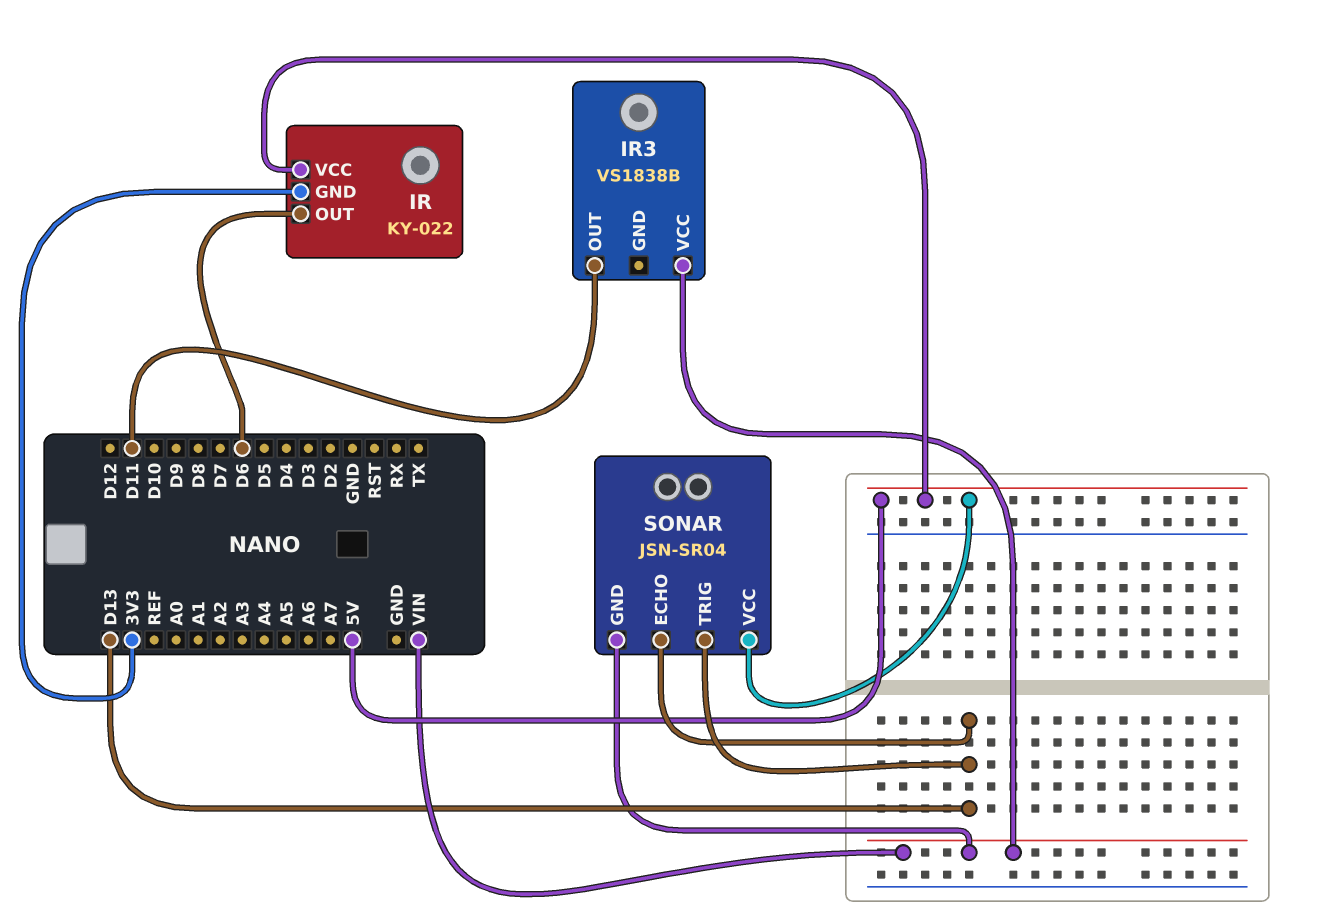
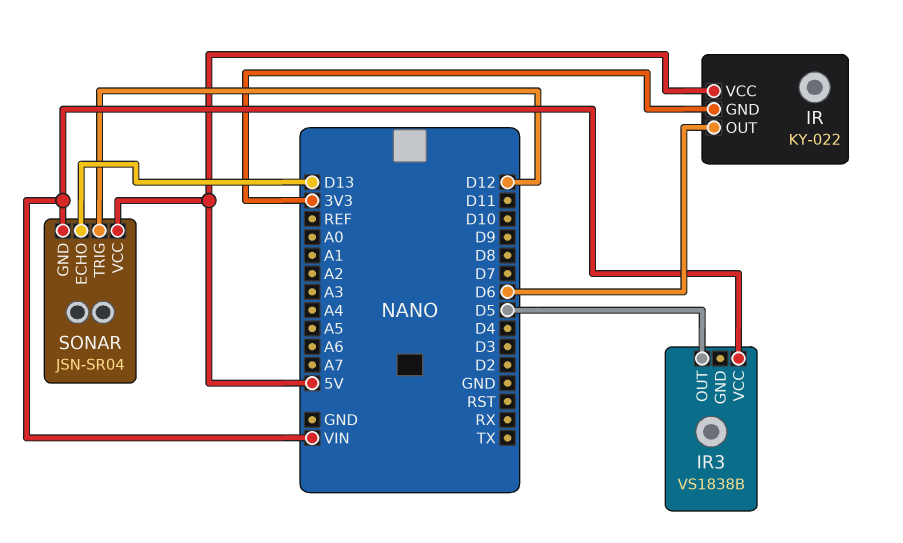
IR3 pin OUT: D11 -> D5
SONAR pin TRIG: D13 -> D12

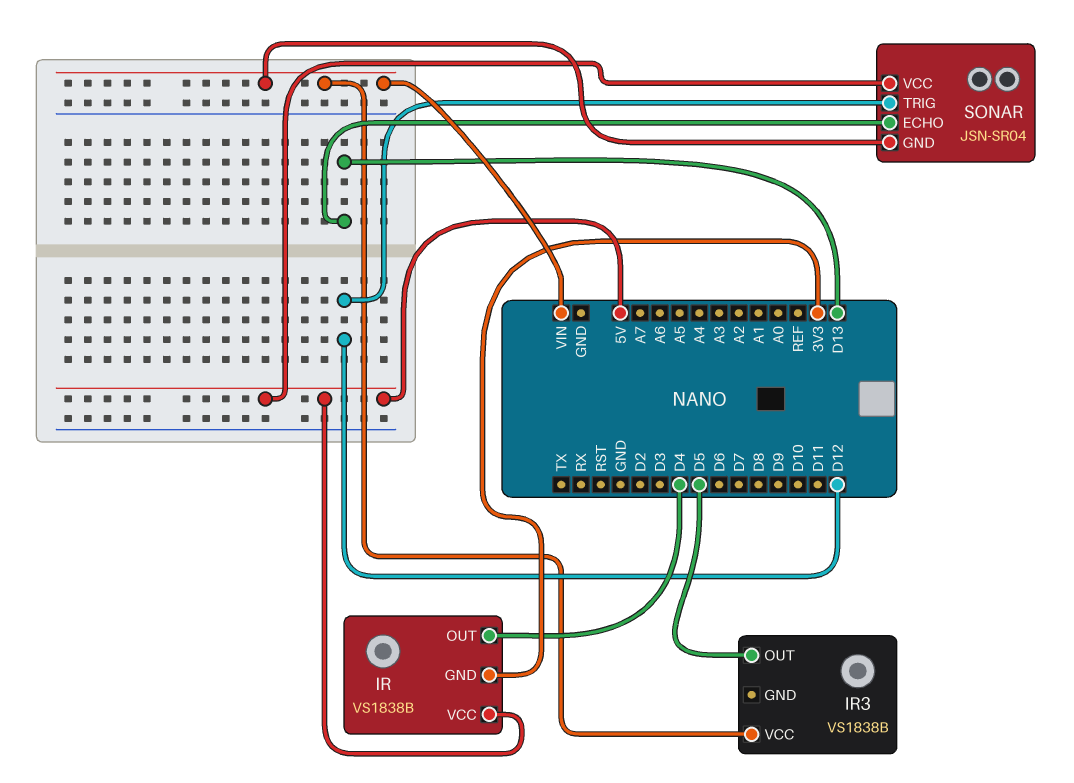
IR: KY-022 -> VS1838B
IR pin OUT: D6 -> D4

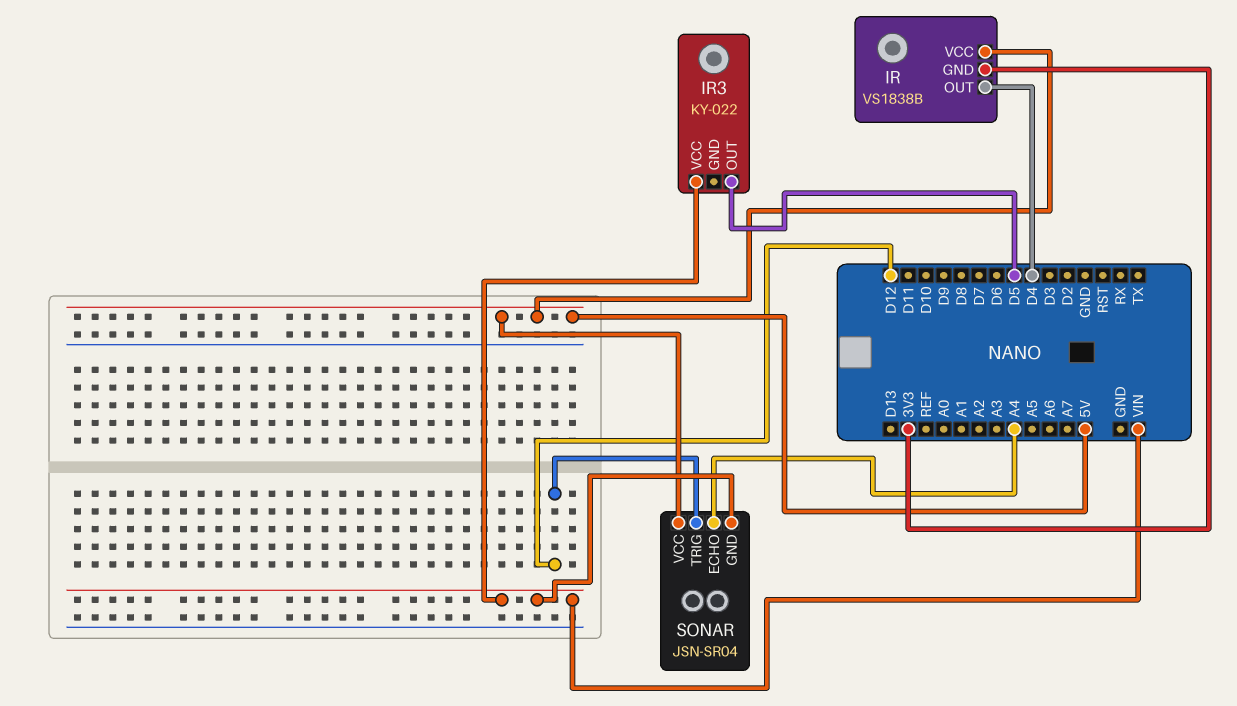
IR3: VS1838B -> KY-022
SONAR pin ECHO: D13 -> A4

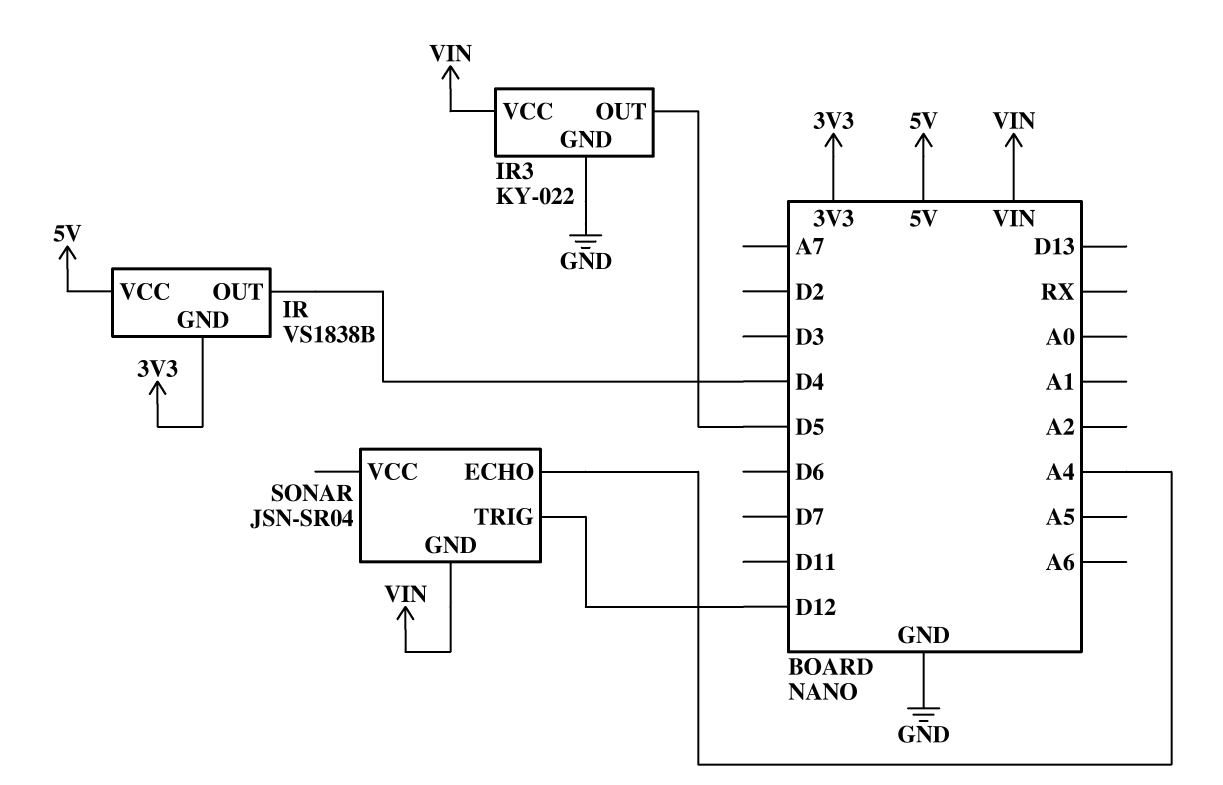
IR3 pin GND: none -> GND
SONAR pin VCC: 5V -> none

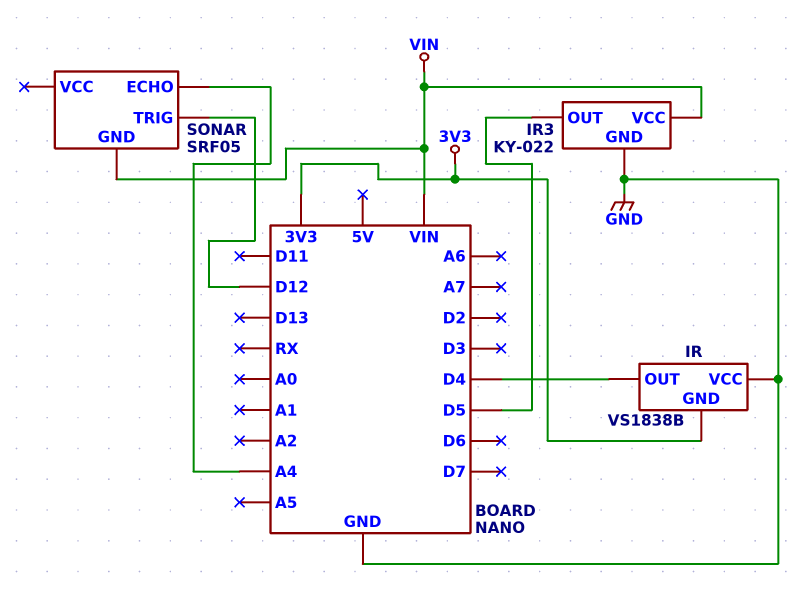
IR pin VCC: 5V -> GND
SONAR: JSN-SR04 -> SRF05

